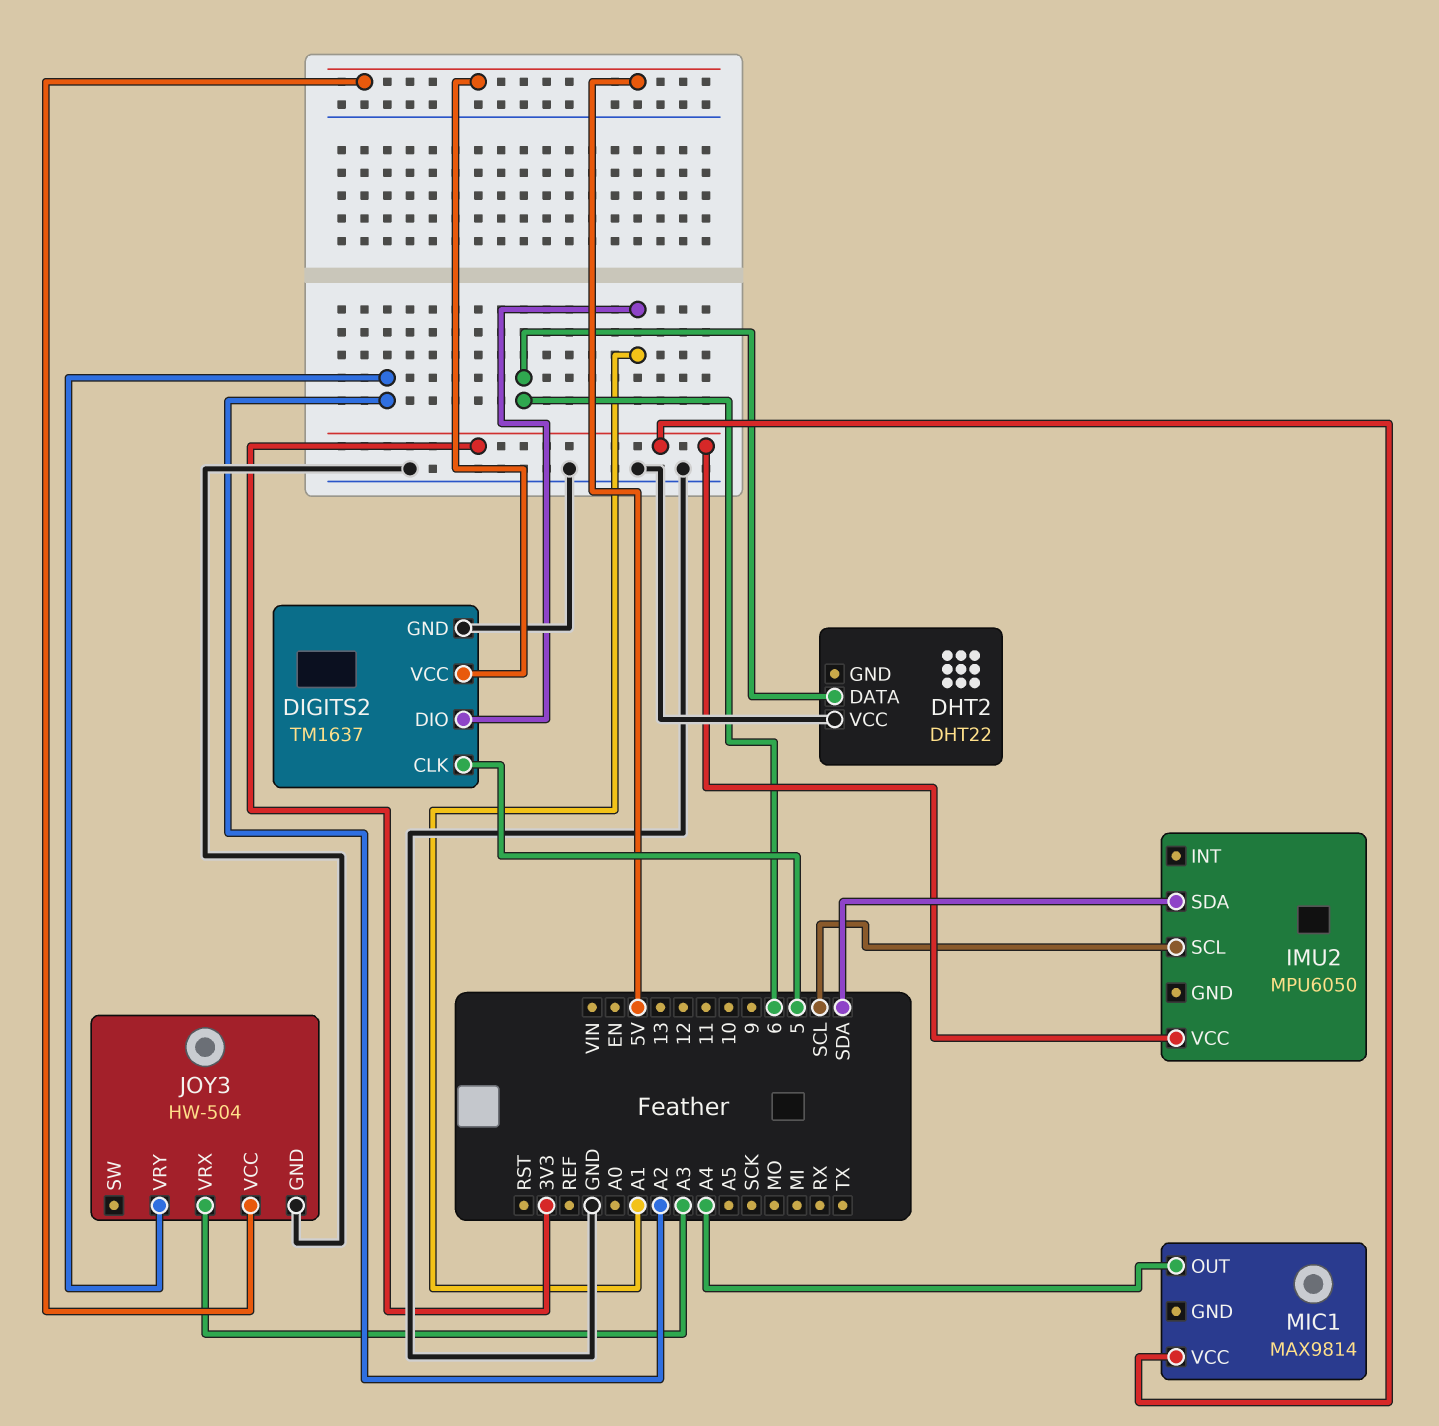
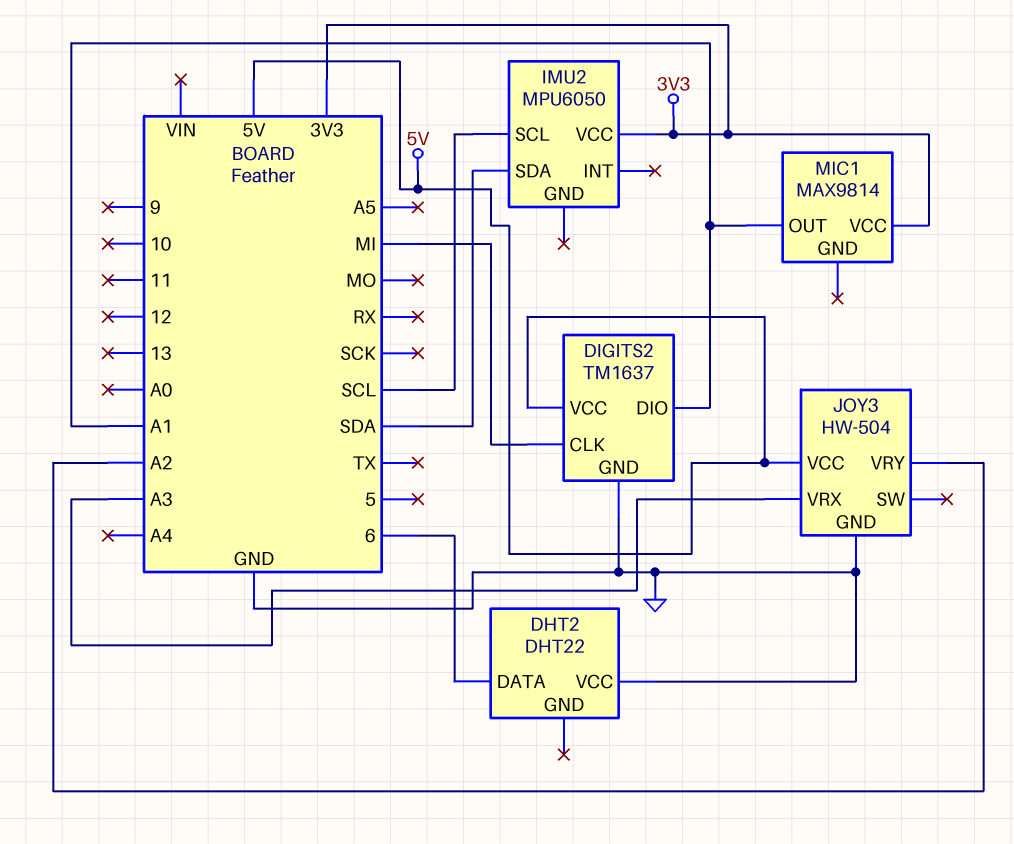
DIGITS2 pin CLK: 5 -> MI
MIC1 pin OUT: A4 -> A1

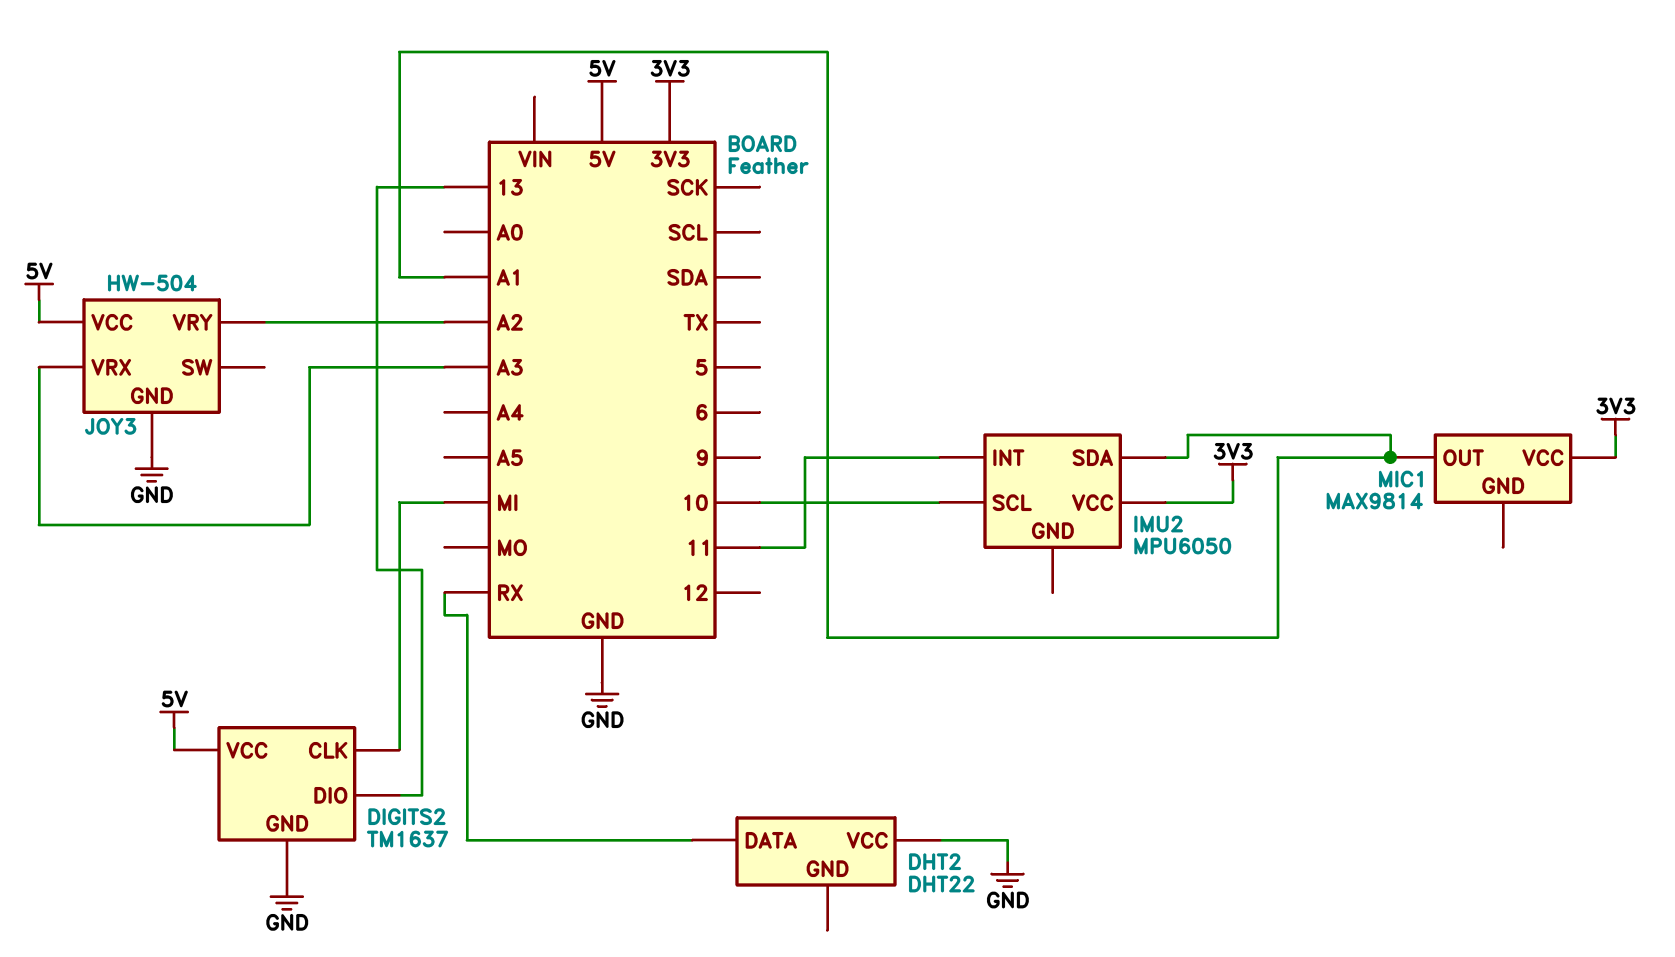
DHT2 pin DATA: 6 -> RX
DIGITS2 pin DIO: A1 -> 13
IMU2 pin INT: none -> 11
IMU2 pin SCL: SCL -> 10
IMU2 pin SDA: SDA -> A1

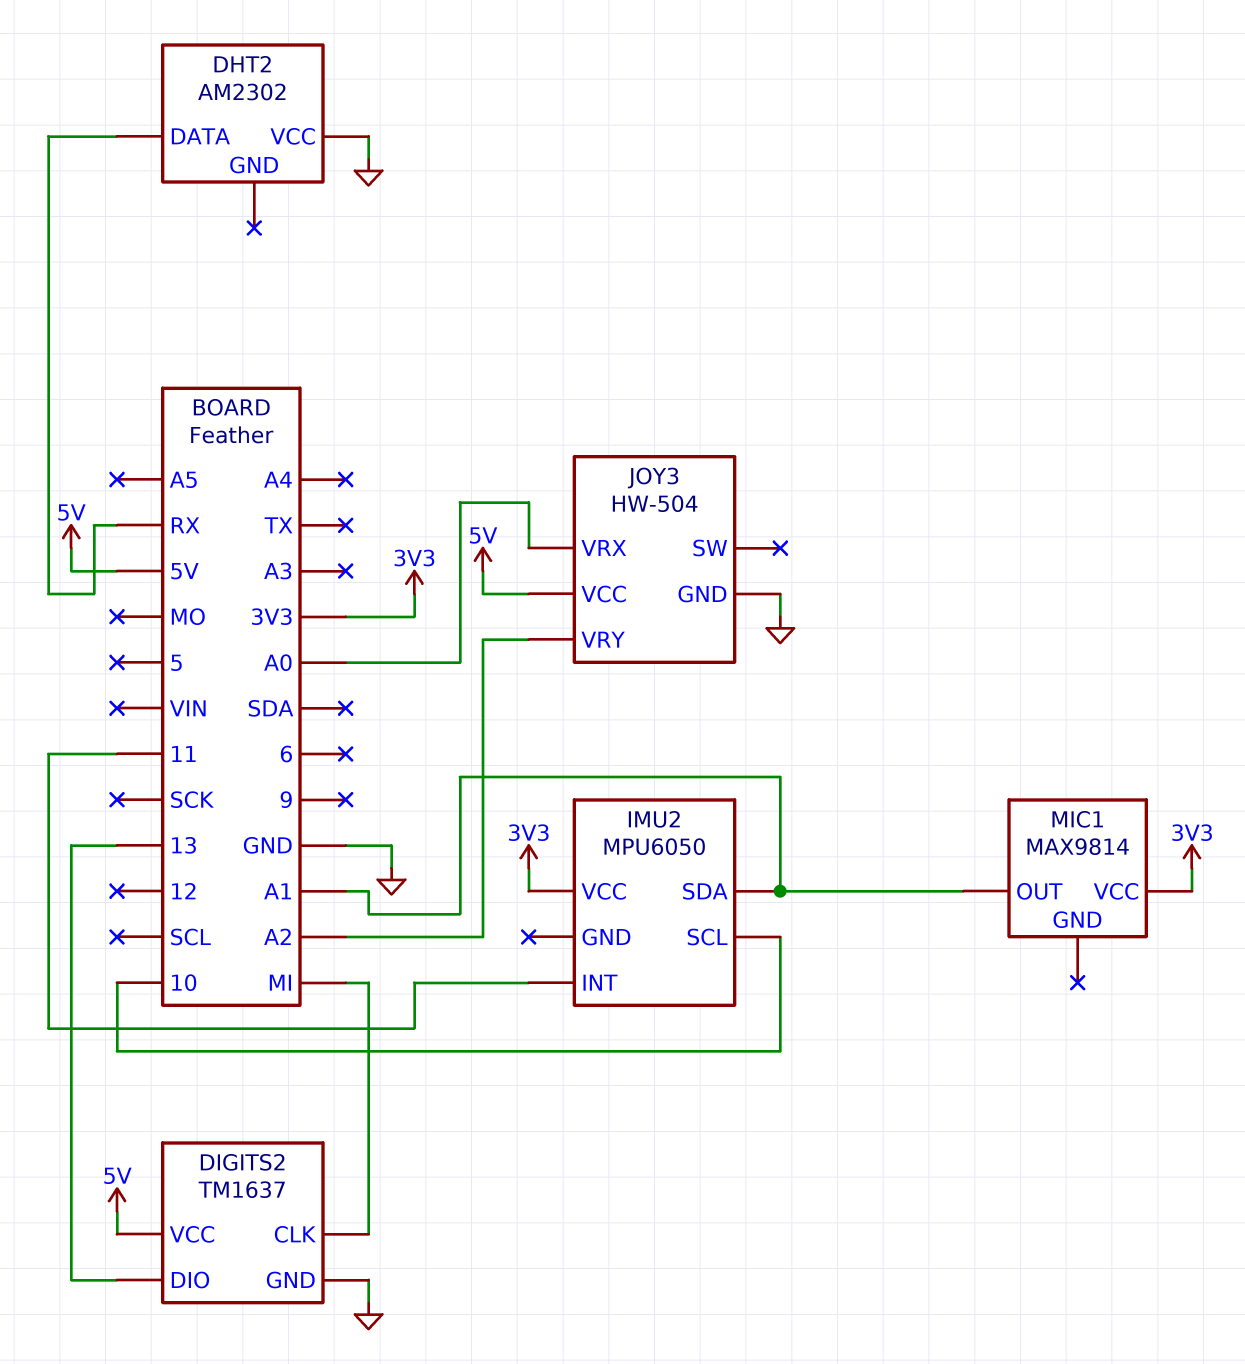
DHT2: DHT22 -> AM2302
JOY3 pin VRX: A3 -> A0

